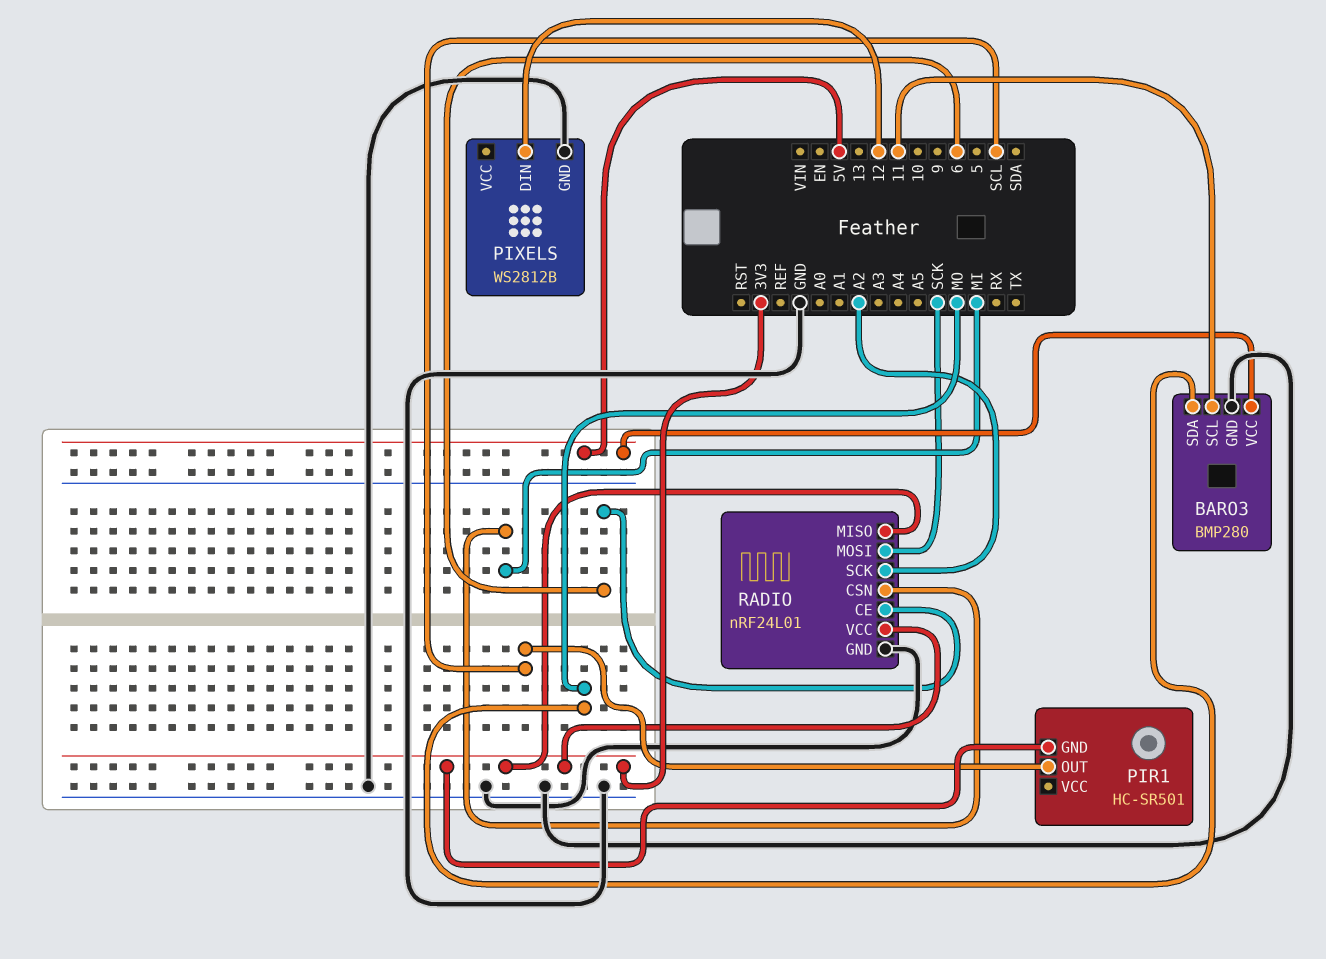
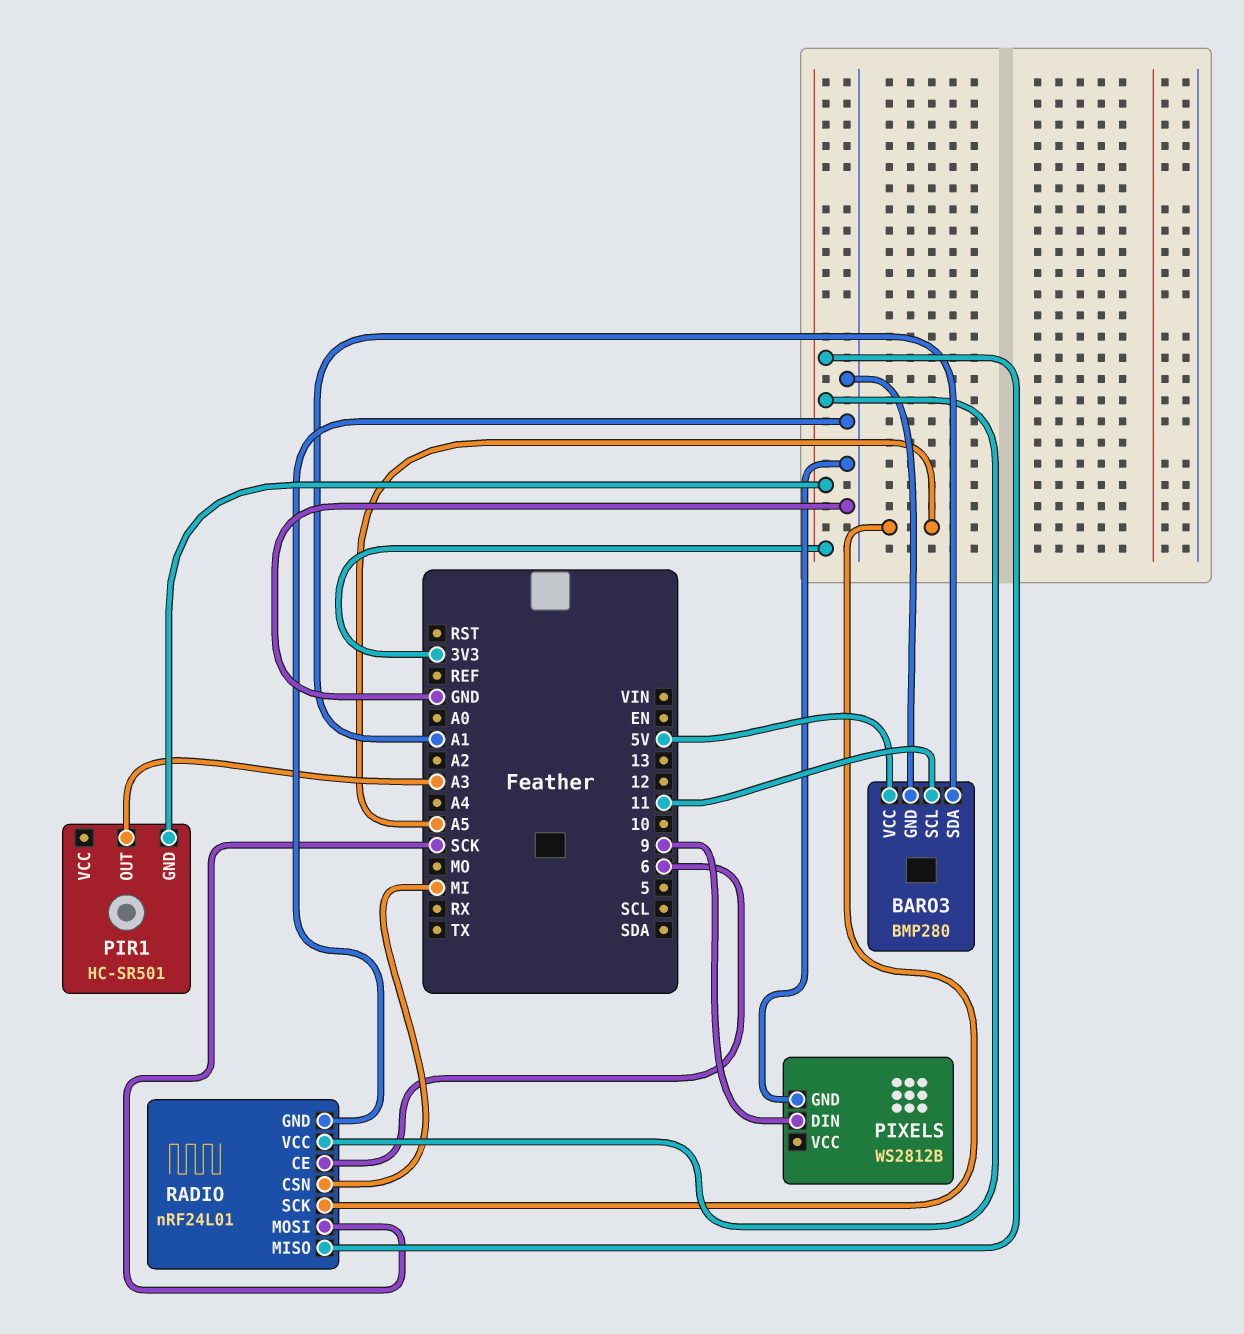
BARO3 pin SDA: MO -> A1
PIR1 pin OUT: SCL -> A3
PIXELS pin DIN: 12 -> 9
RADIO pin SCK: A2 -> A5

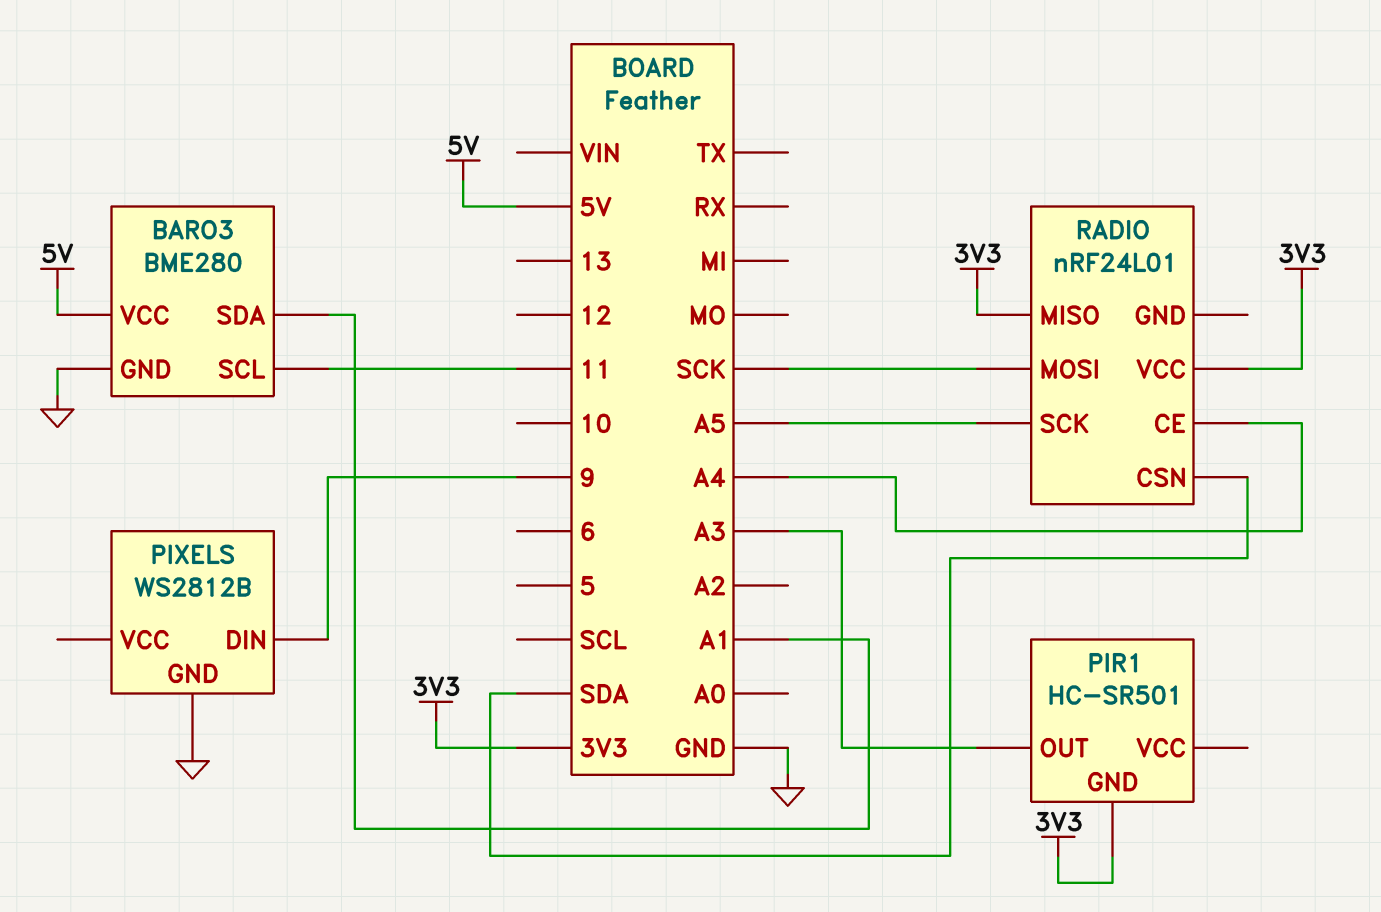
BARO3: BMP280 -> BME280
RADIO pin CE: 6 -> A4
RADIO pin CSN: MI -> SDA
RADIO pin GND: GND -> none

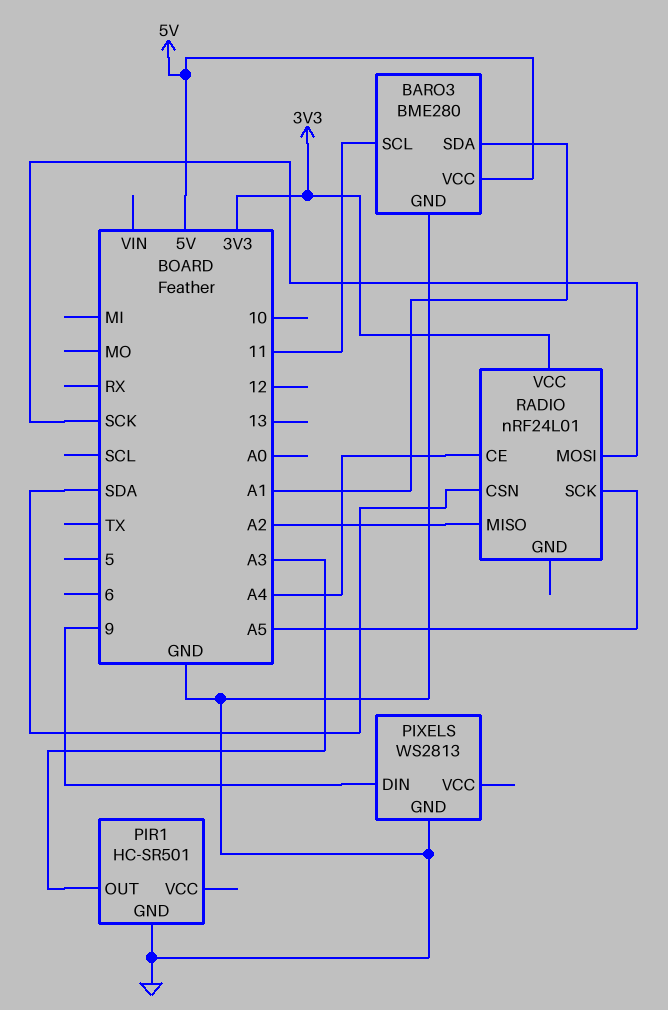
PIR1 pin GND: 3V3 -> GND
PIXELS: WS2812B -> WS2813
RADIO pin MISO: 3V3 -> A2

